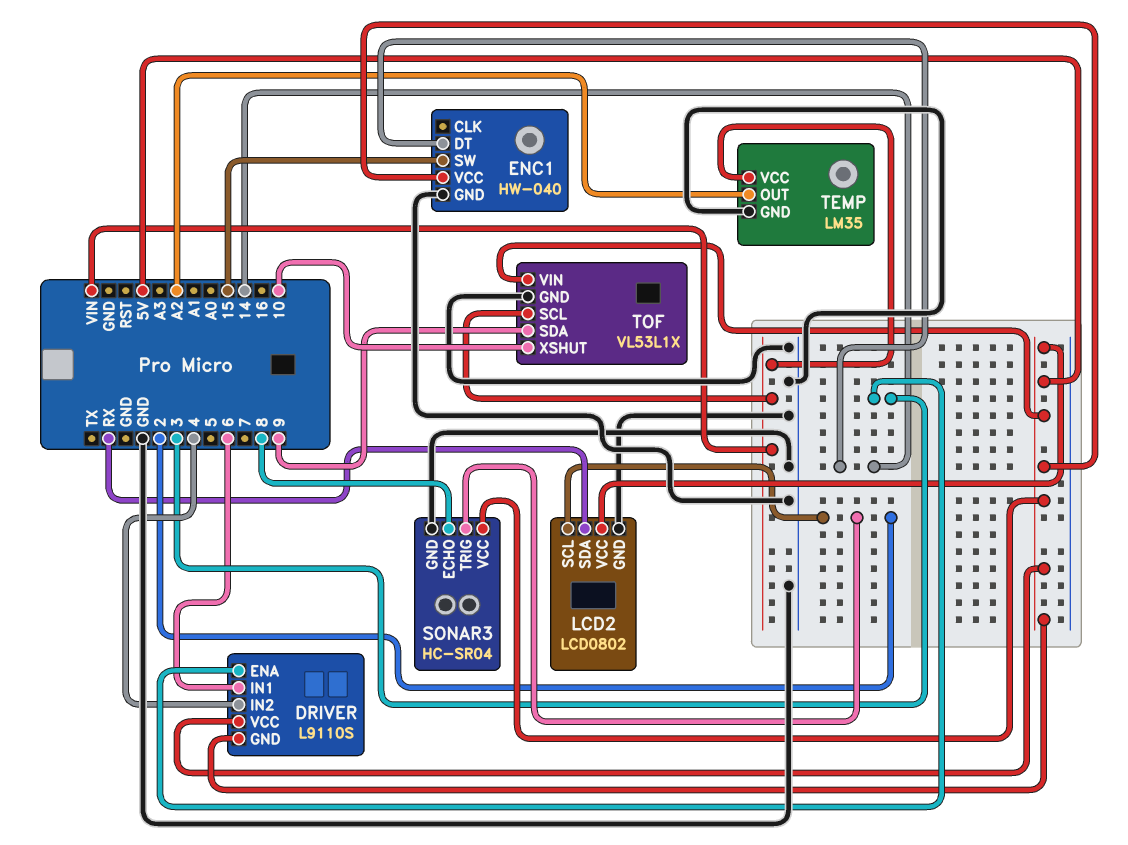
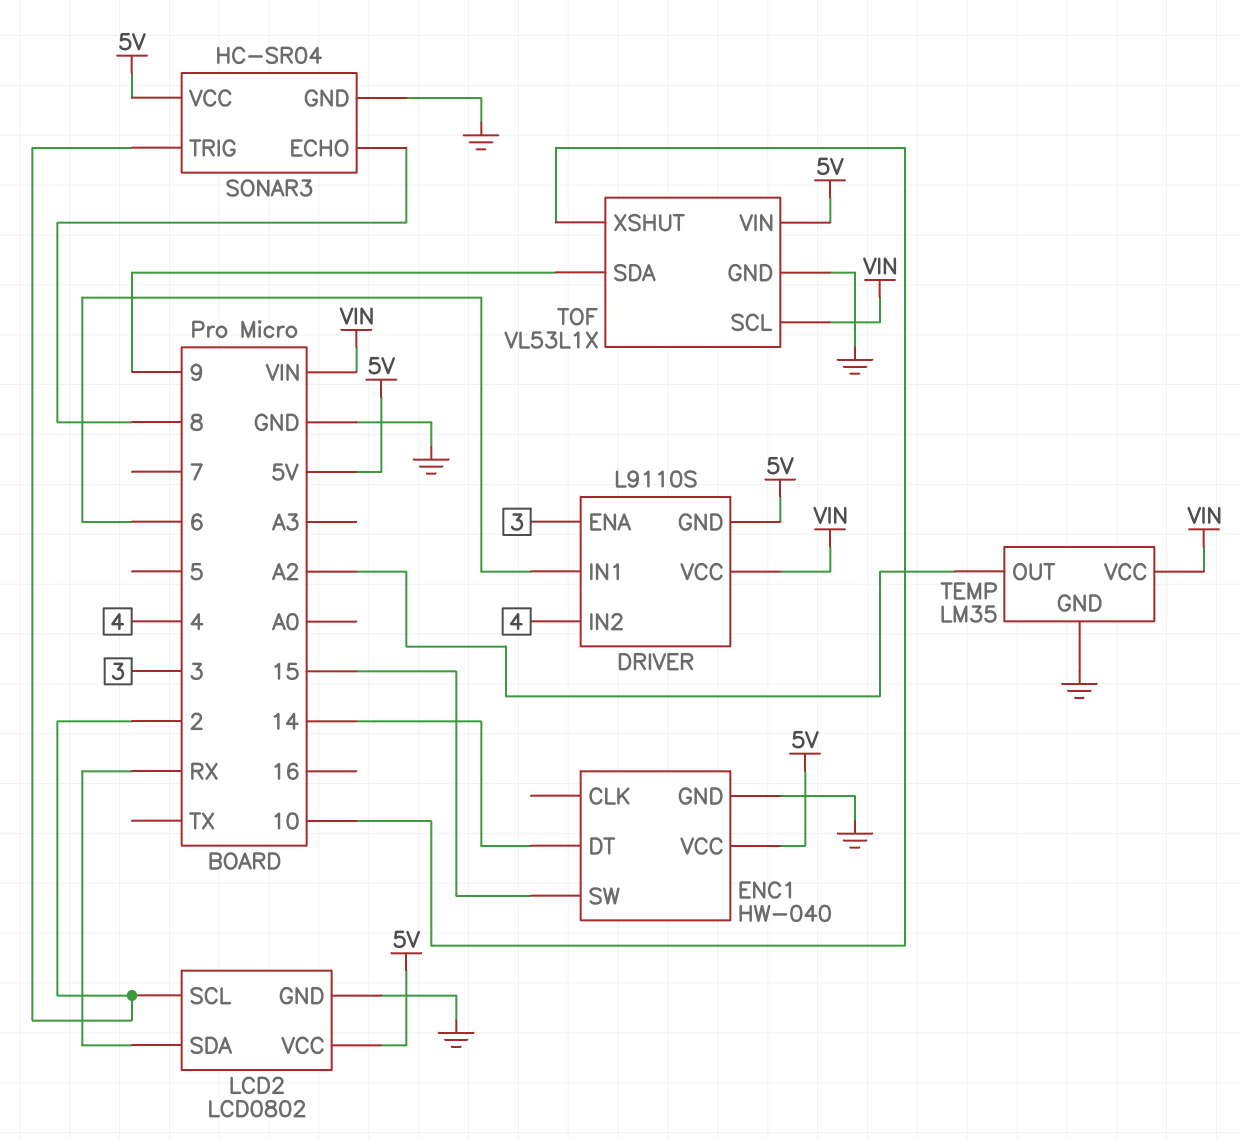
DRIVER pin VCC: 5V -> VIN

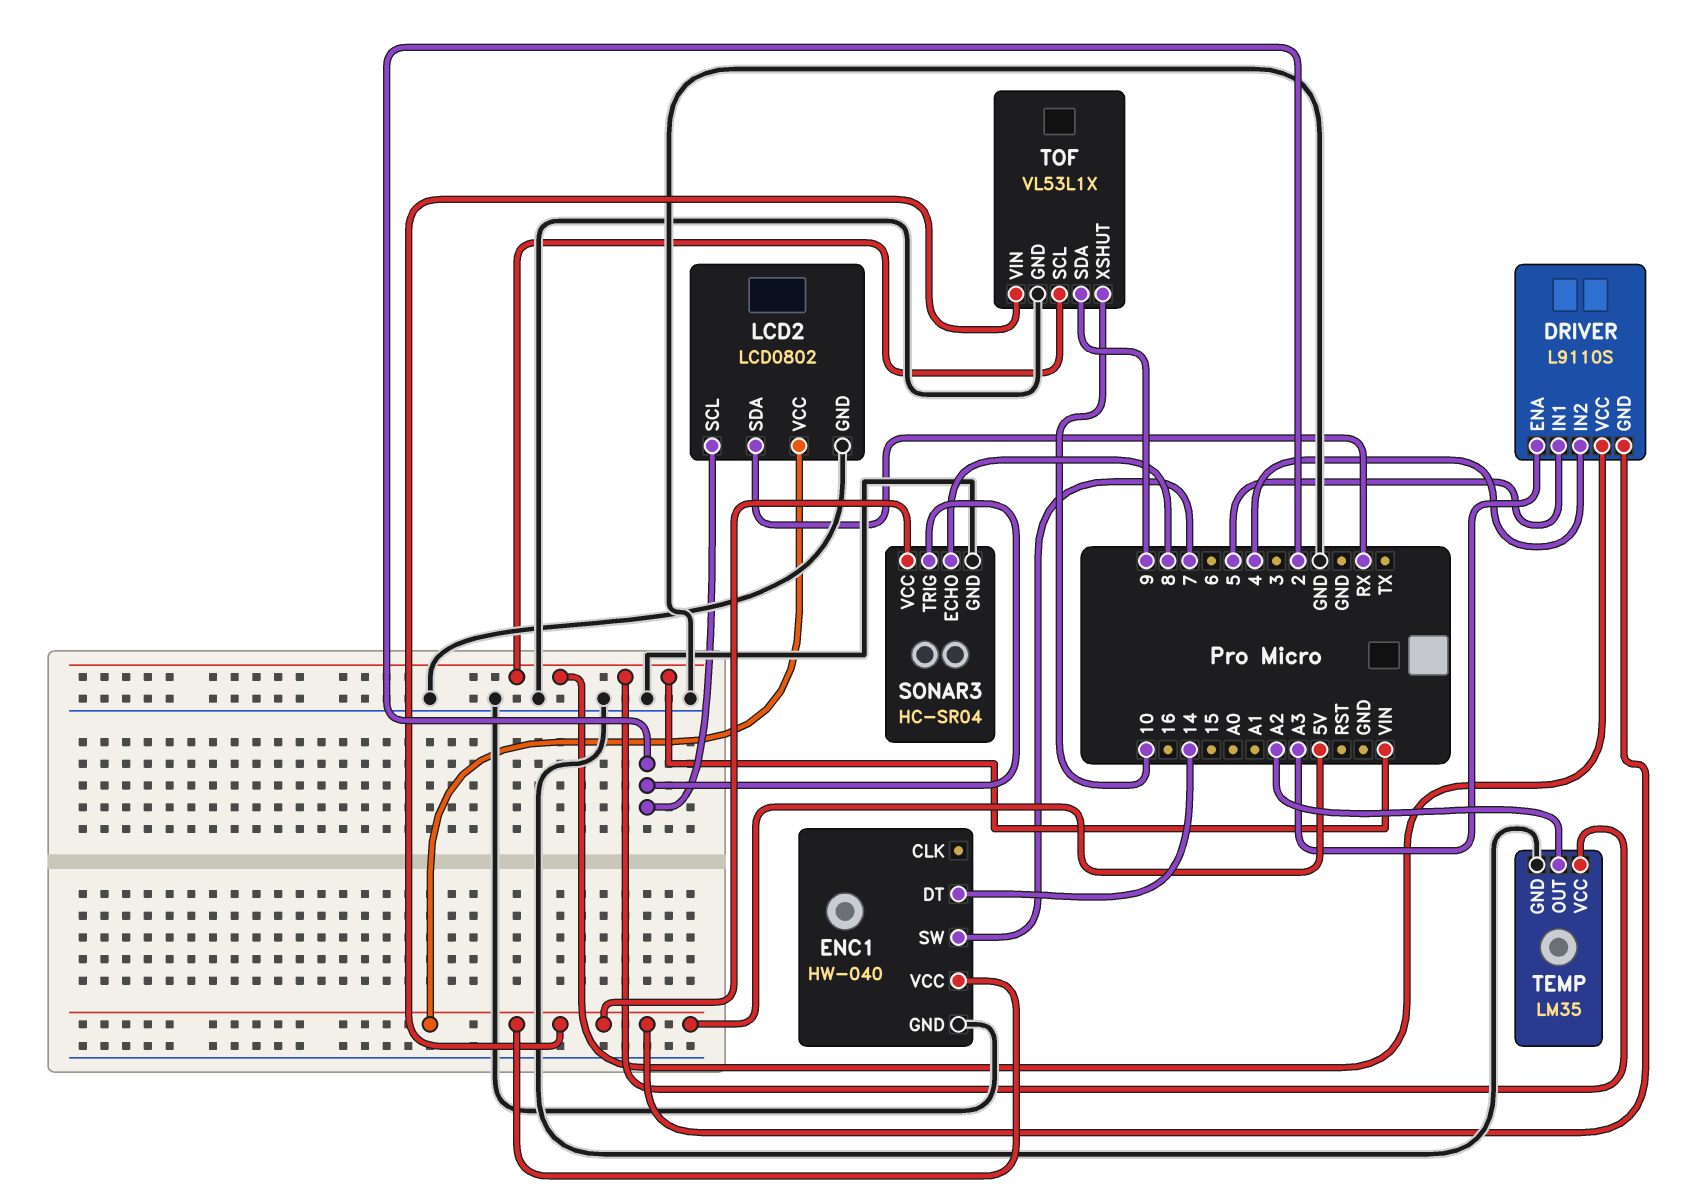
DRIVER pin ENA: 3 -> A3
DRIVER pin IN1: 6 -> 5
ENC1 pin SW: 15 -> 7

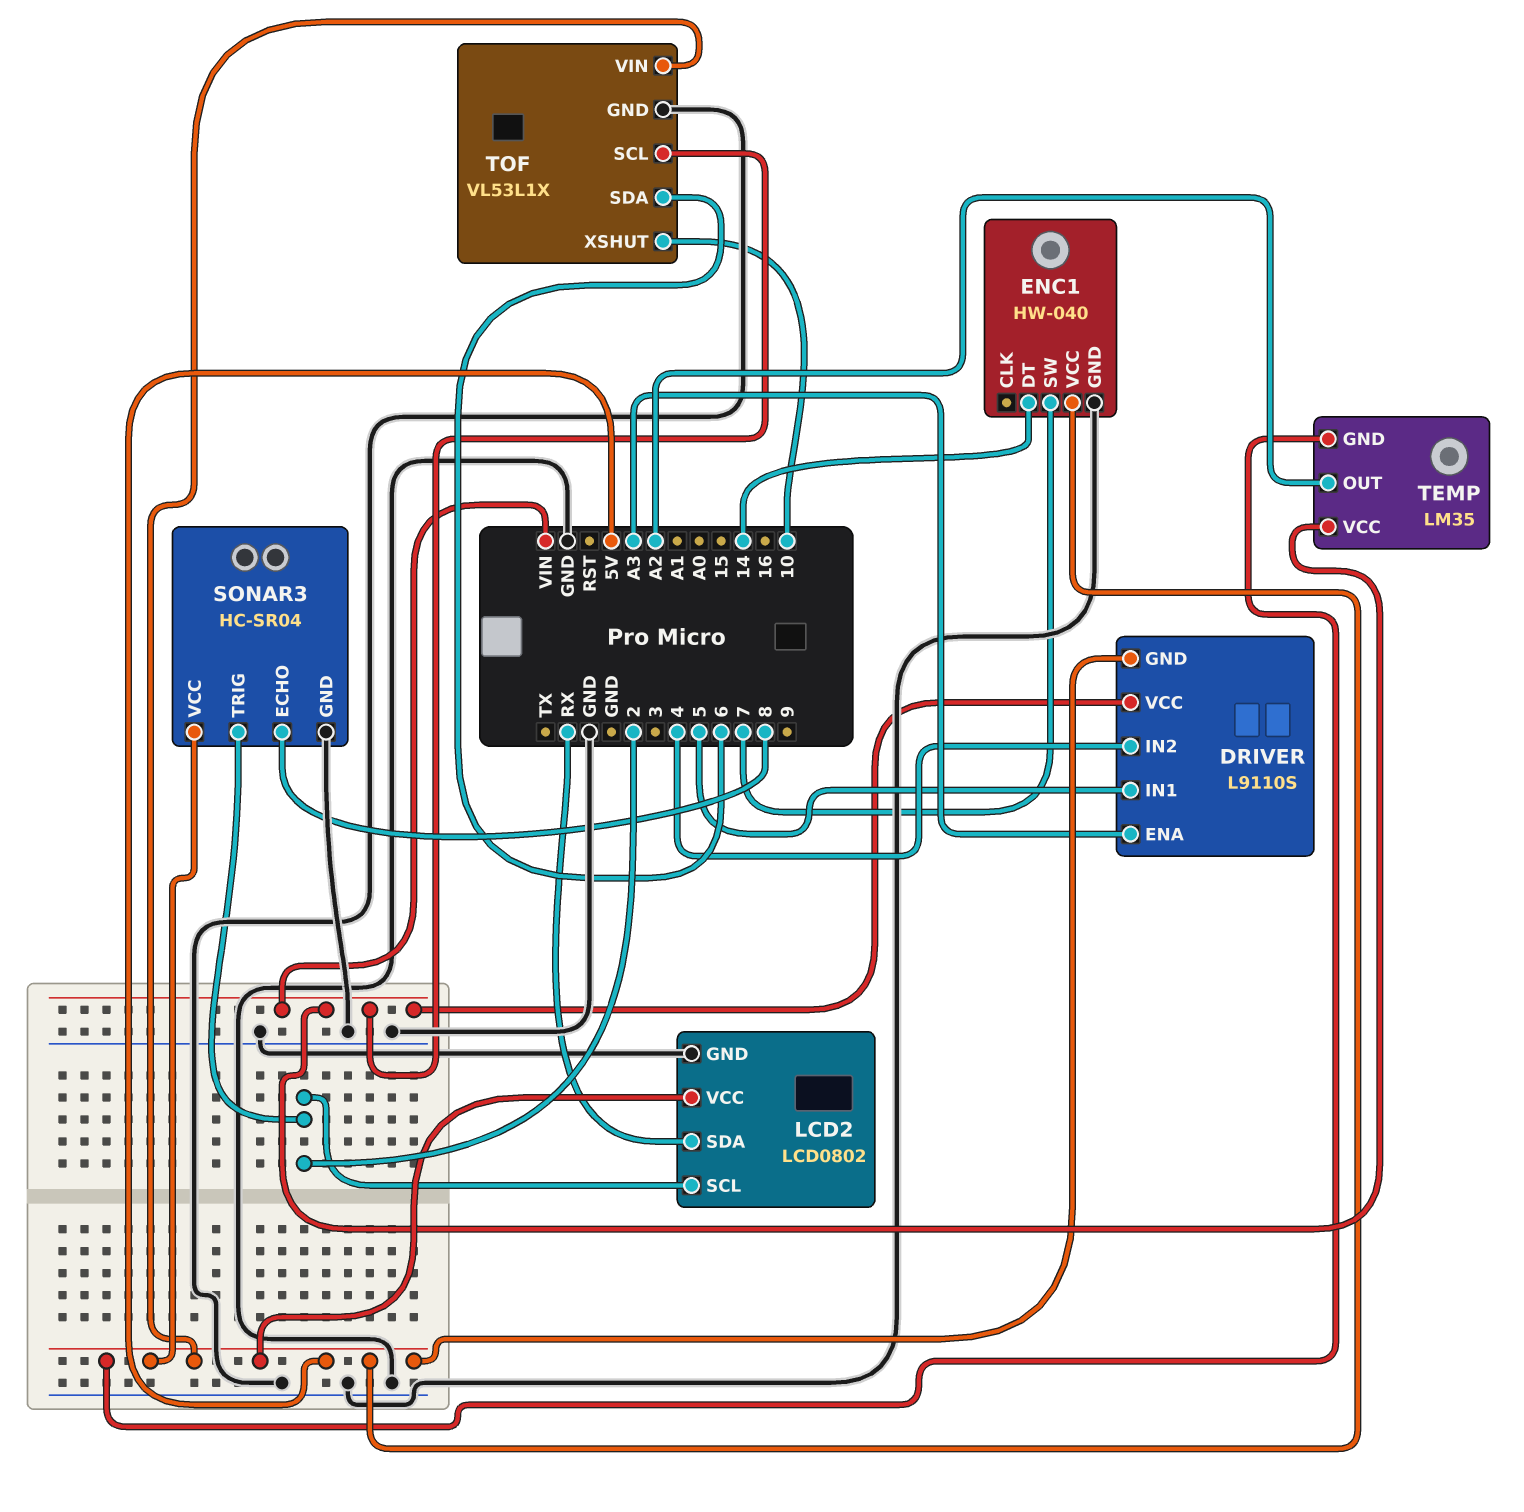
TEMP pin GND: GND -> 5V
TOF pin SDA: 9 -> 6

